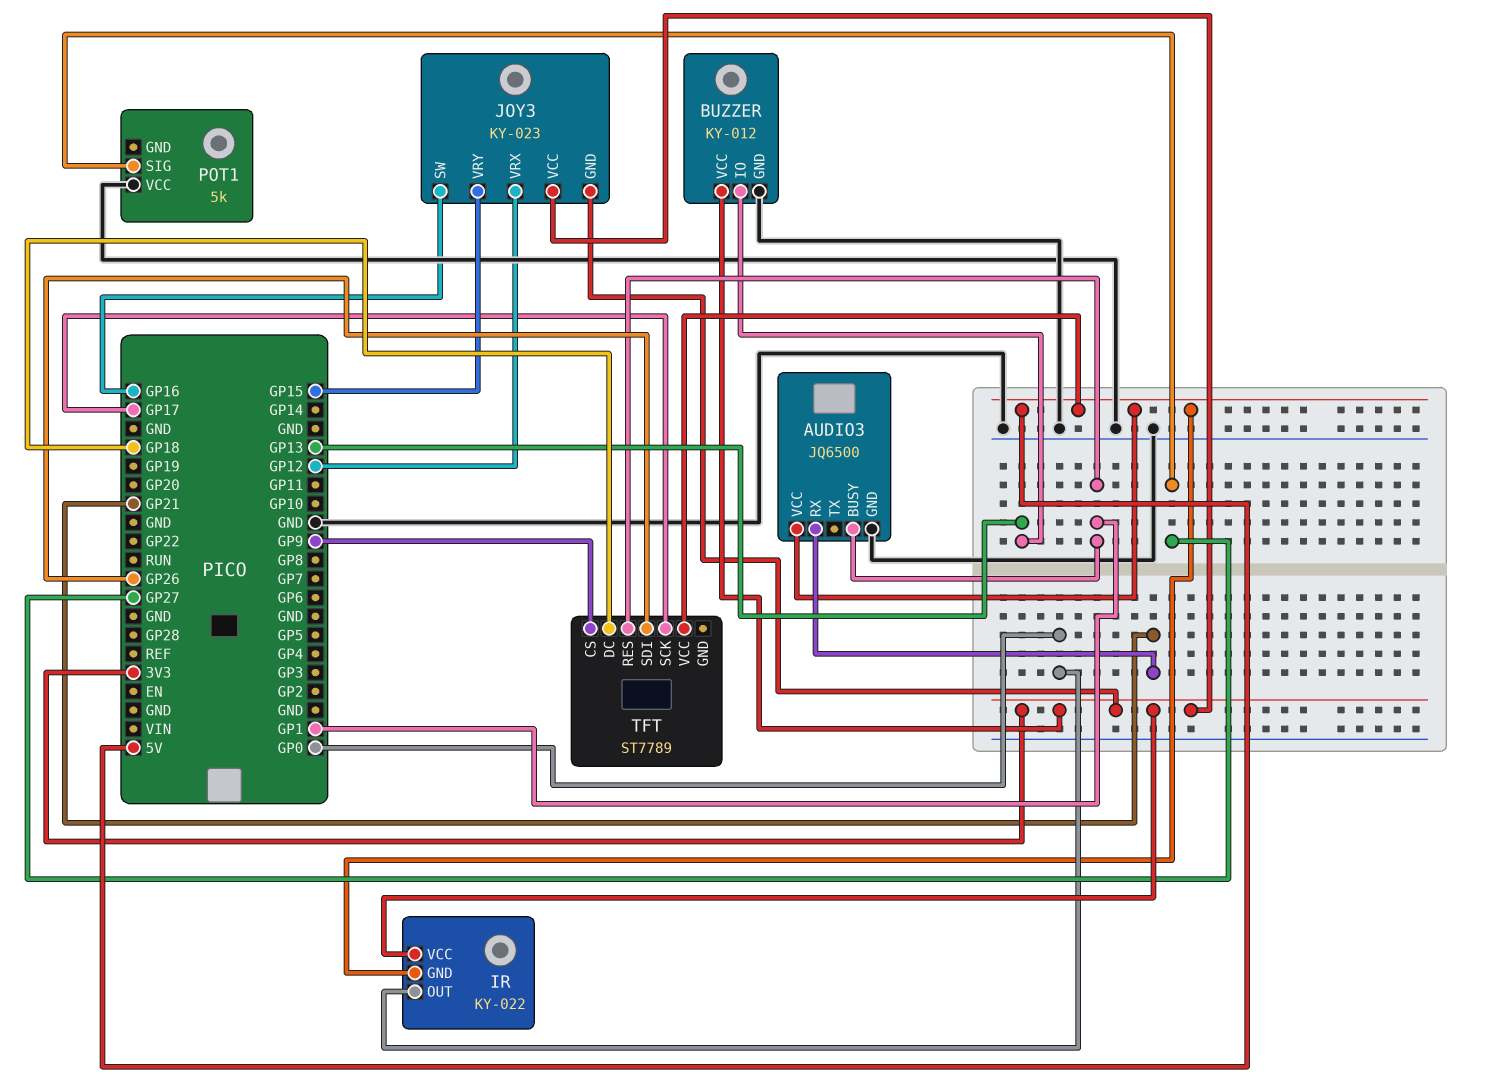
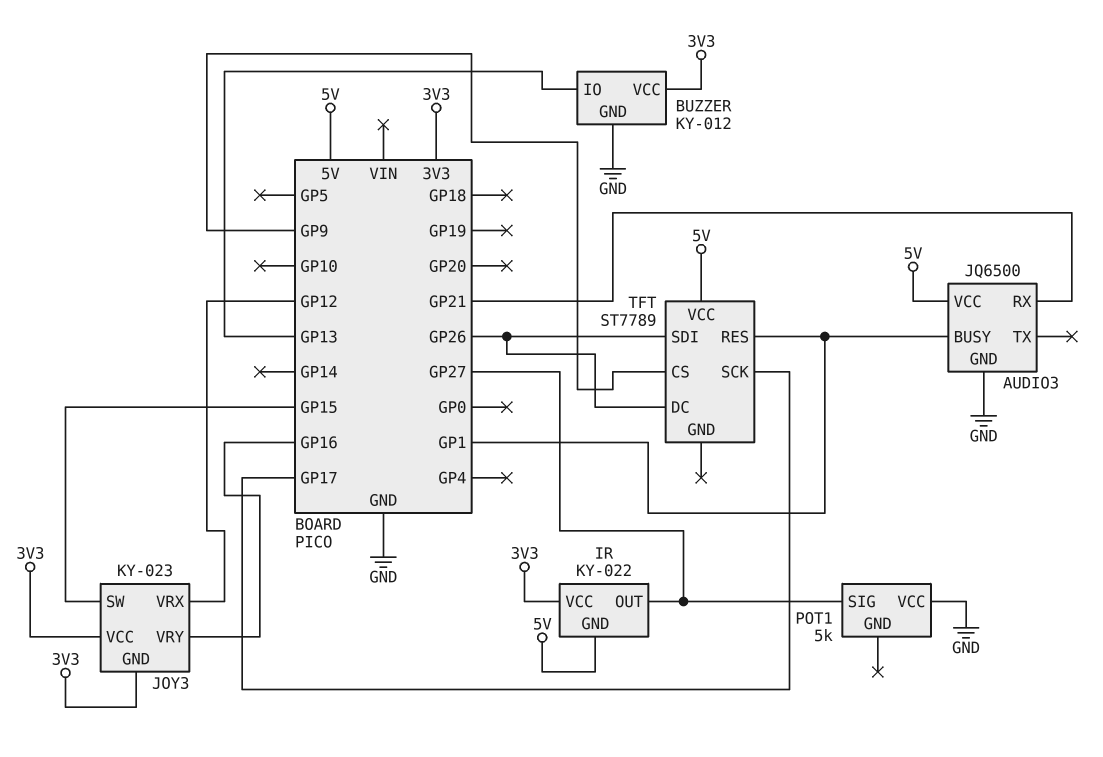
IR pin OUT: GP0 -> GP27
JOY3 pin SW: GP16 -> GP15
JOY3 pin VRY: GP15 -> GP16
TFT pin DC: GP18 -> GP26

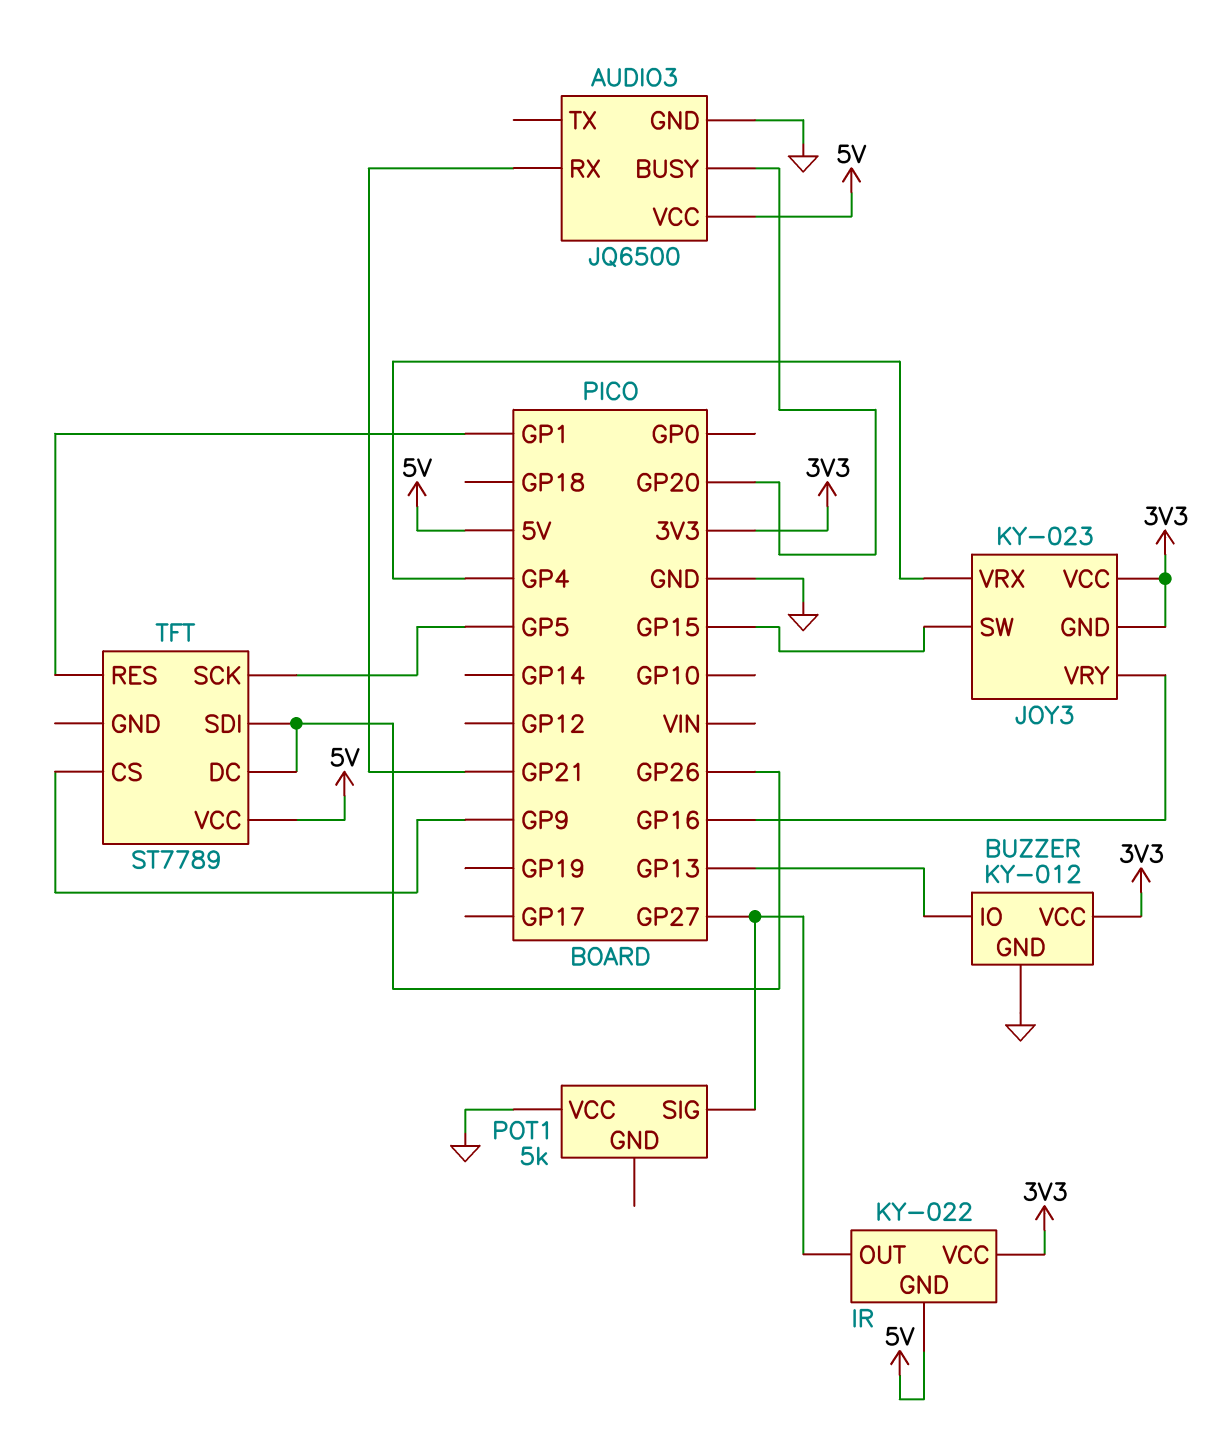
AUDIO3 pin BUSY: GP1 -> GP20
JOY3 pin VRX: GP12 -> GP4
TFT pin SCK: GP17 -> GP5

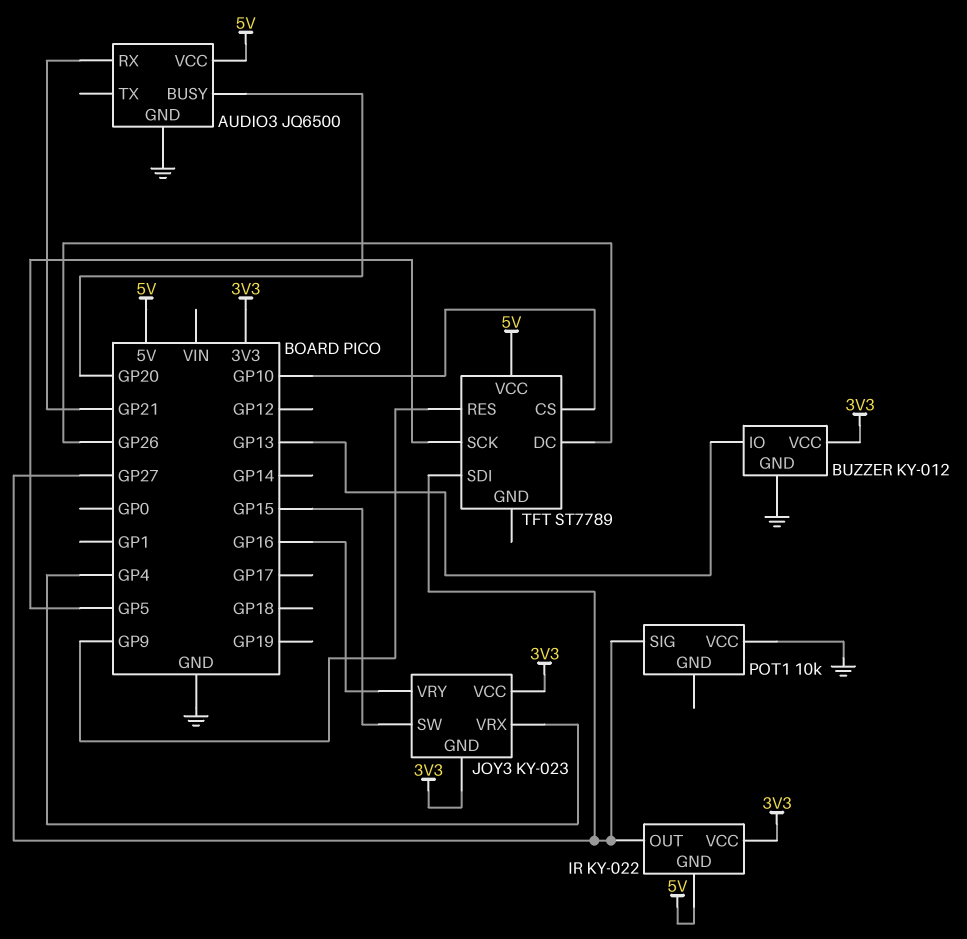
POT1: 5k -> 10k
TFT pin CS: GP9 -> GP10
TFT pin RES: GP1 -> GP9
TFT pin SDI: GP26 -> GP27

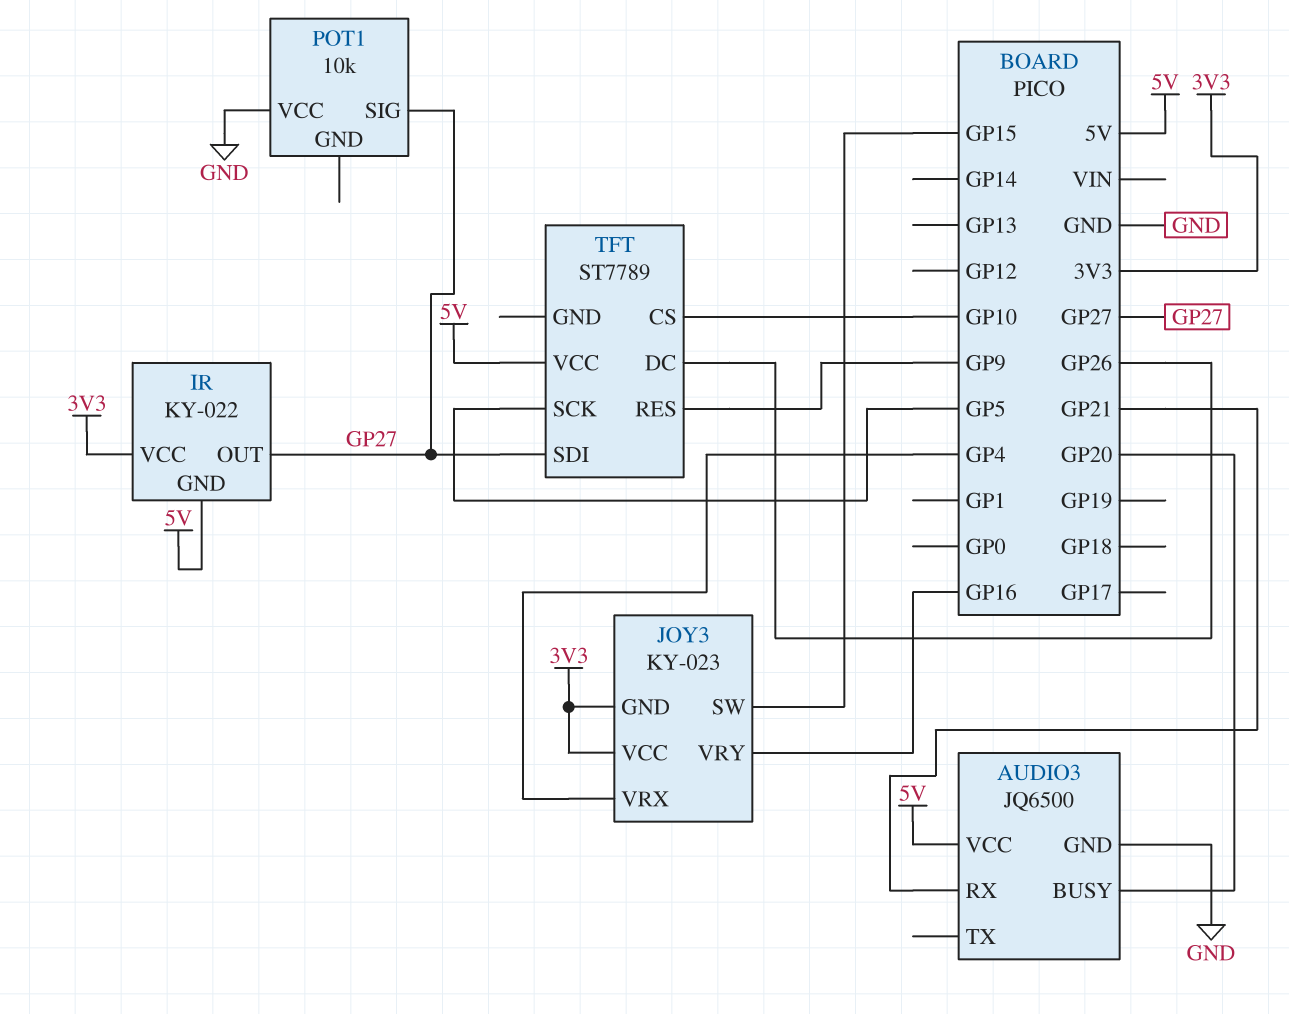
BUZZER: KY-012 -> none
BUZZER pin GND: GND -> none
BUZZER pin IO: GP13 -> none
BUZZER pin VCC: 3V3 -> none

